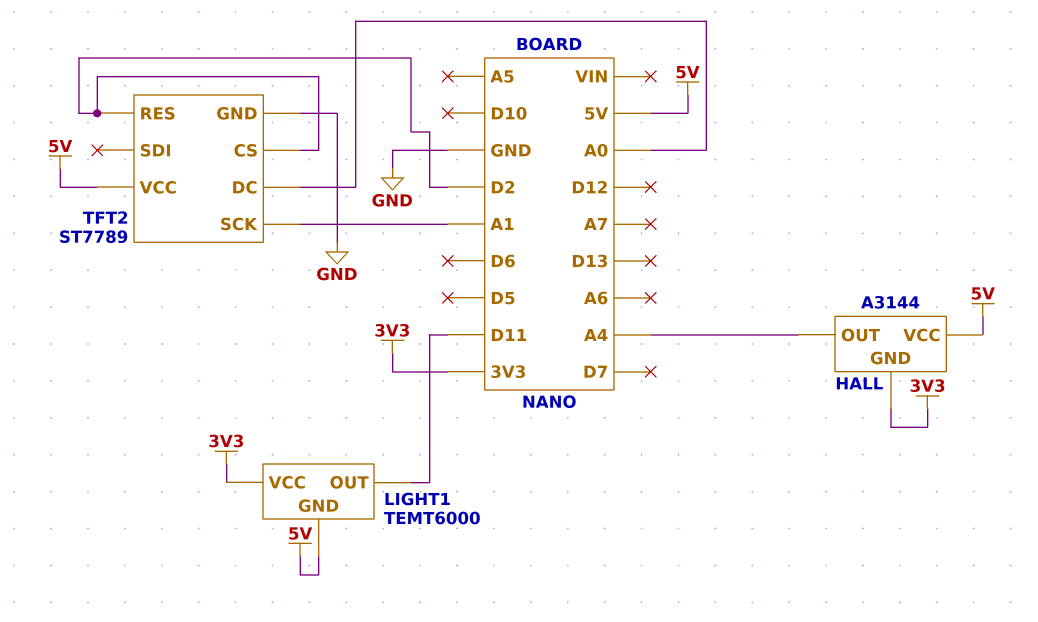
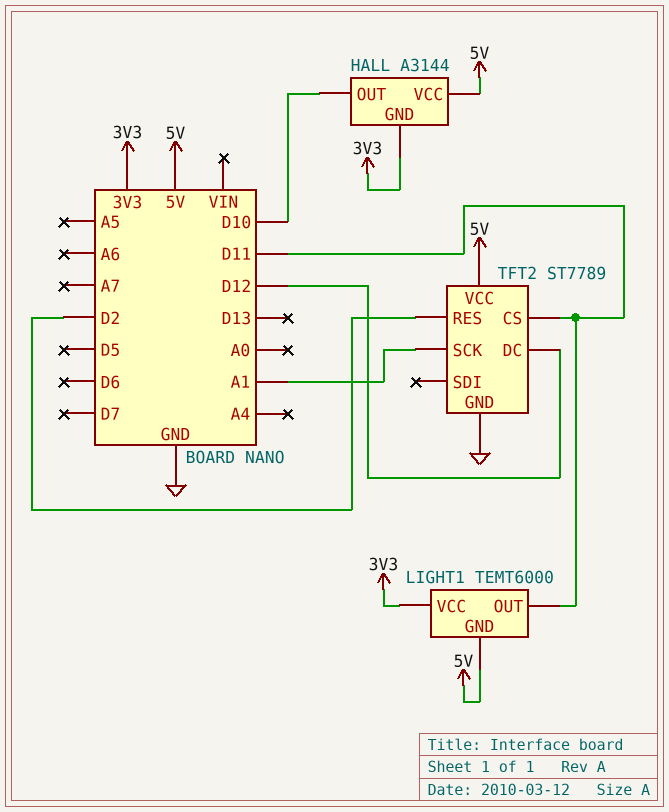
HALL pin OUT: A4 -> D10
TFT2 pin CS: D2 -> D11
TFT2 pin DC: A0 -> D12

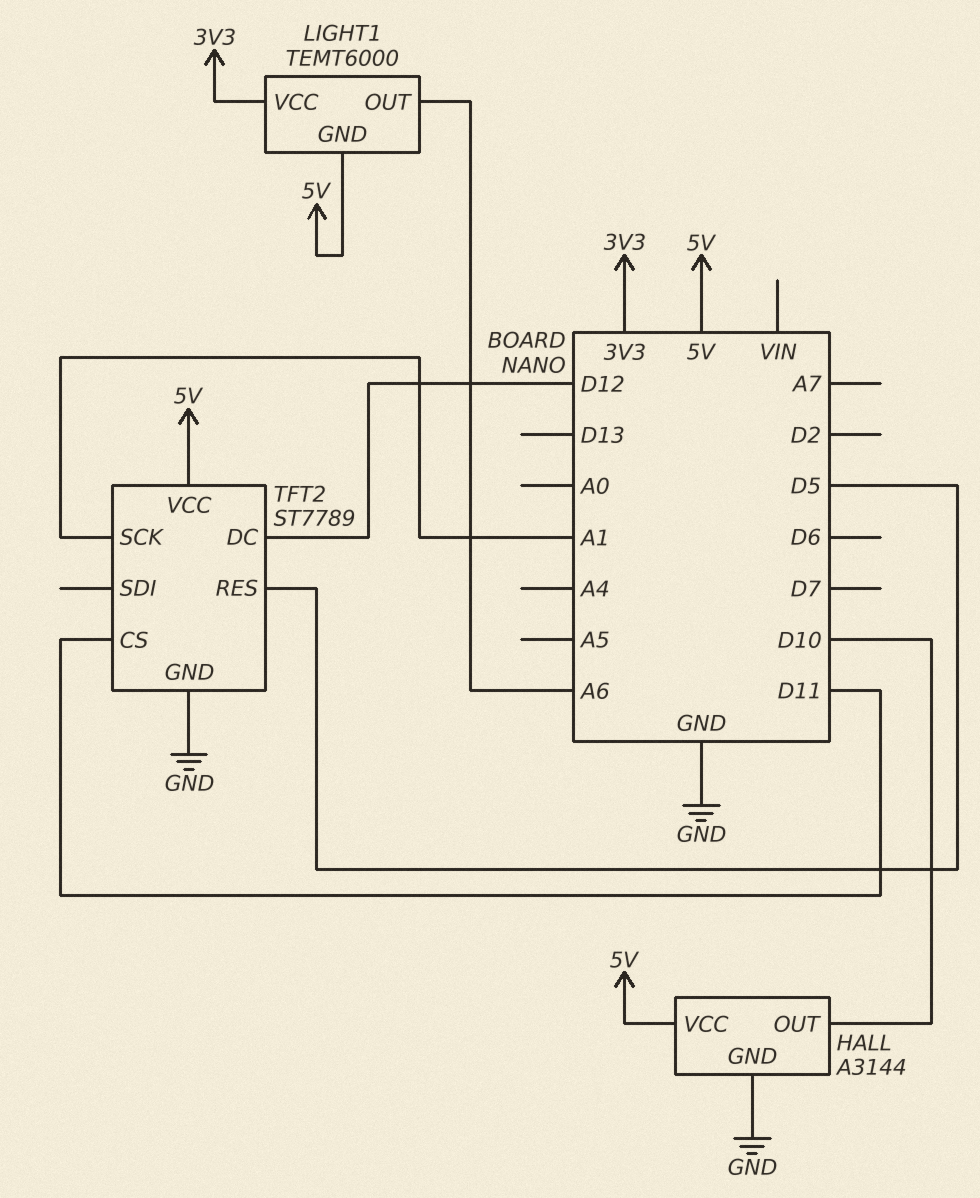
HALL pin GND: 3V3 -> GND
LIGHT1 pin OUT: D11 -> A6
TFT2 pin RES: D2 -> D5

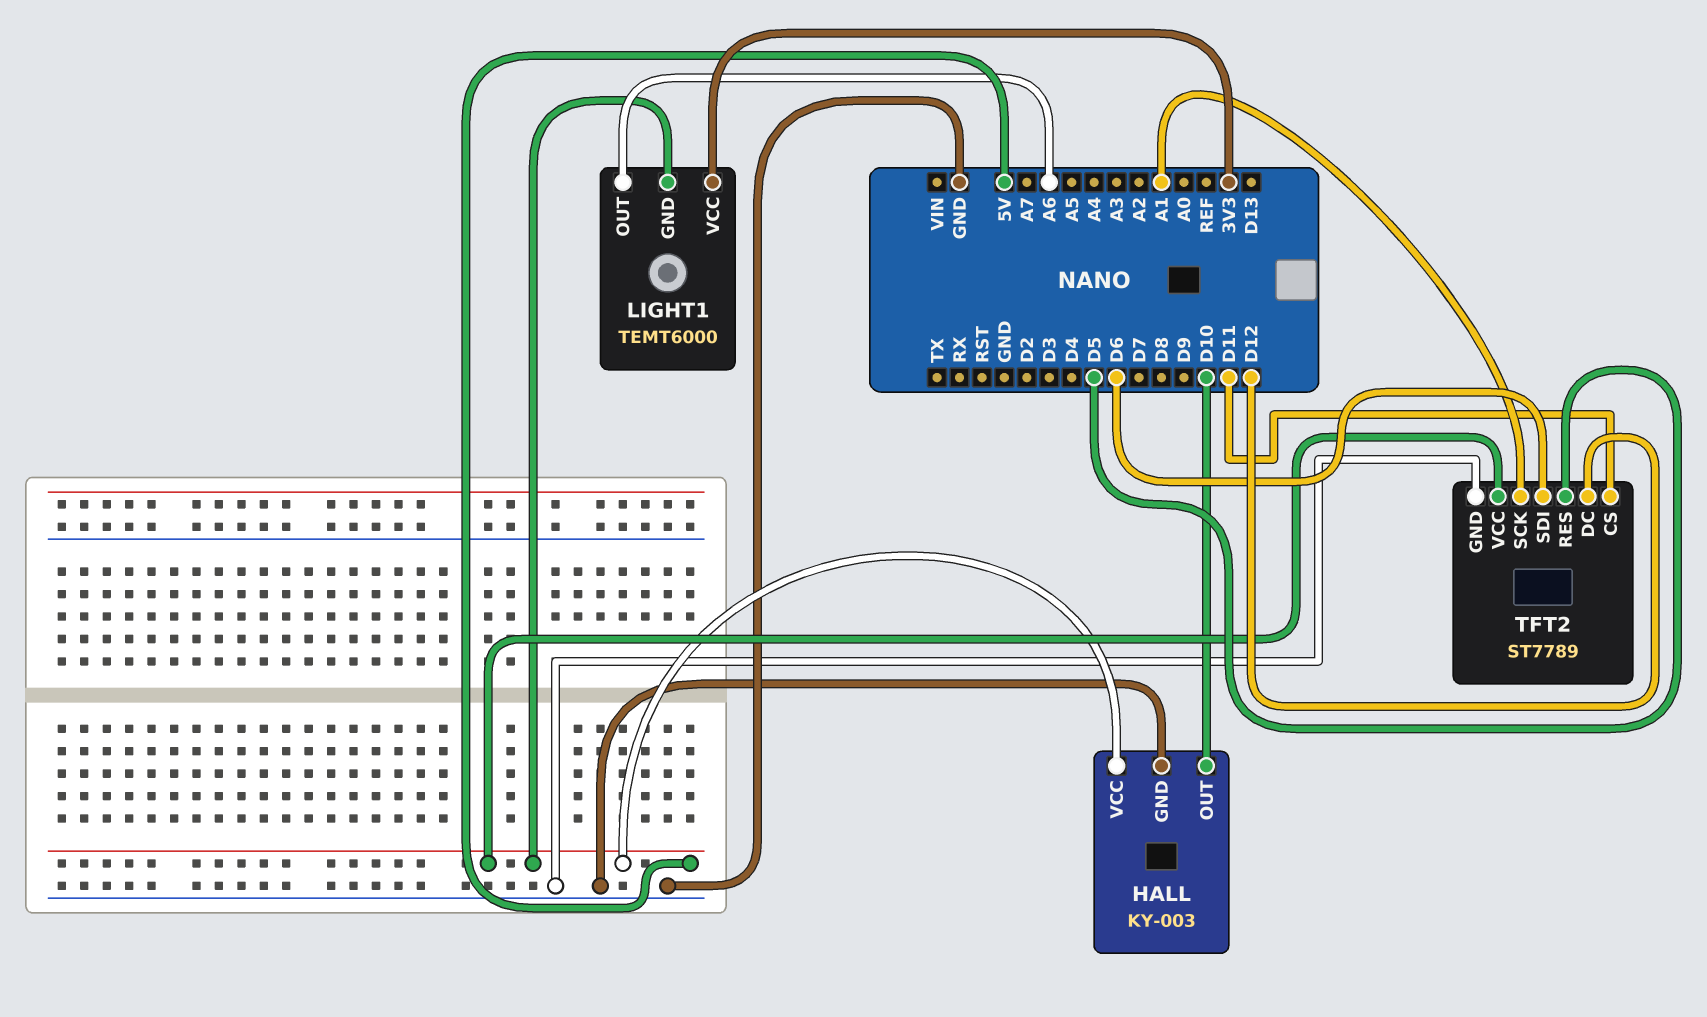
HALL: A3144 -> KY-003
TFT2 pin SDI: none -> D6

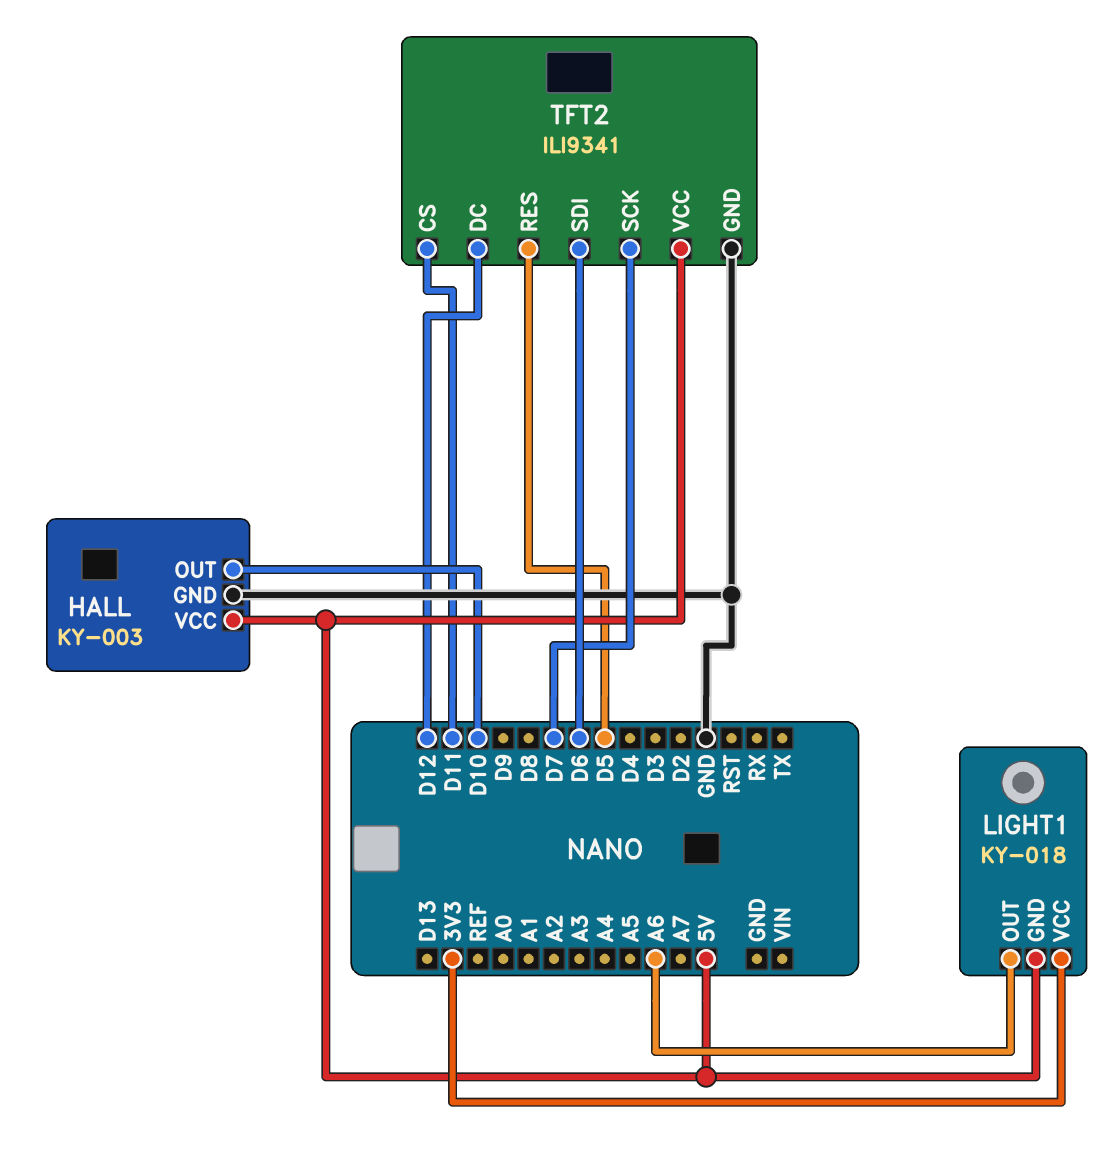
LIGHT1: TEMT6000 -> KY-018
TFT2: ST7789 -> ILI9341
TFT2 pin SCK: A1 -> D7

